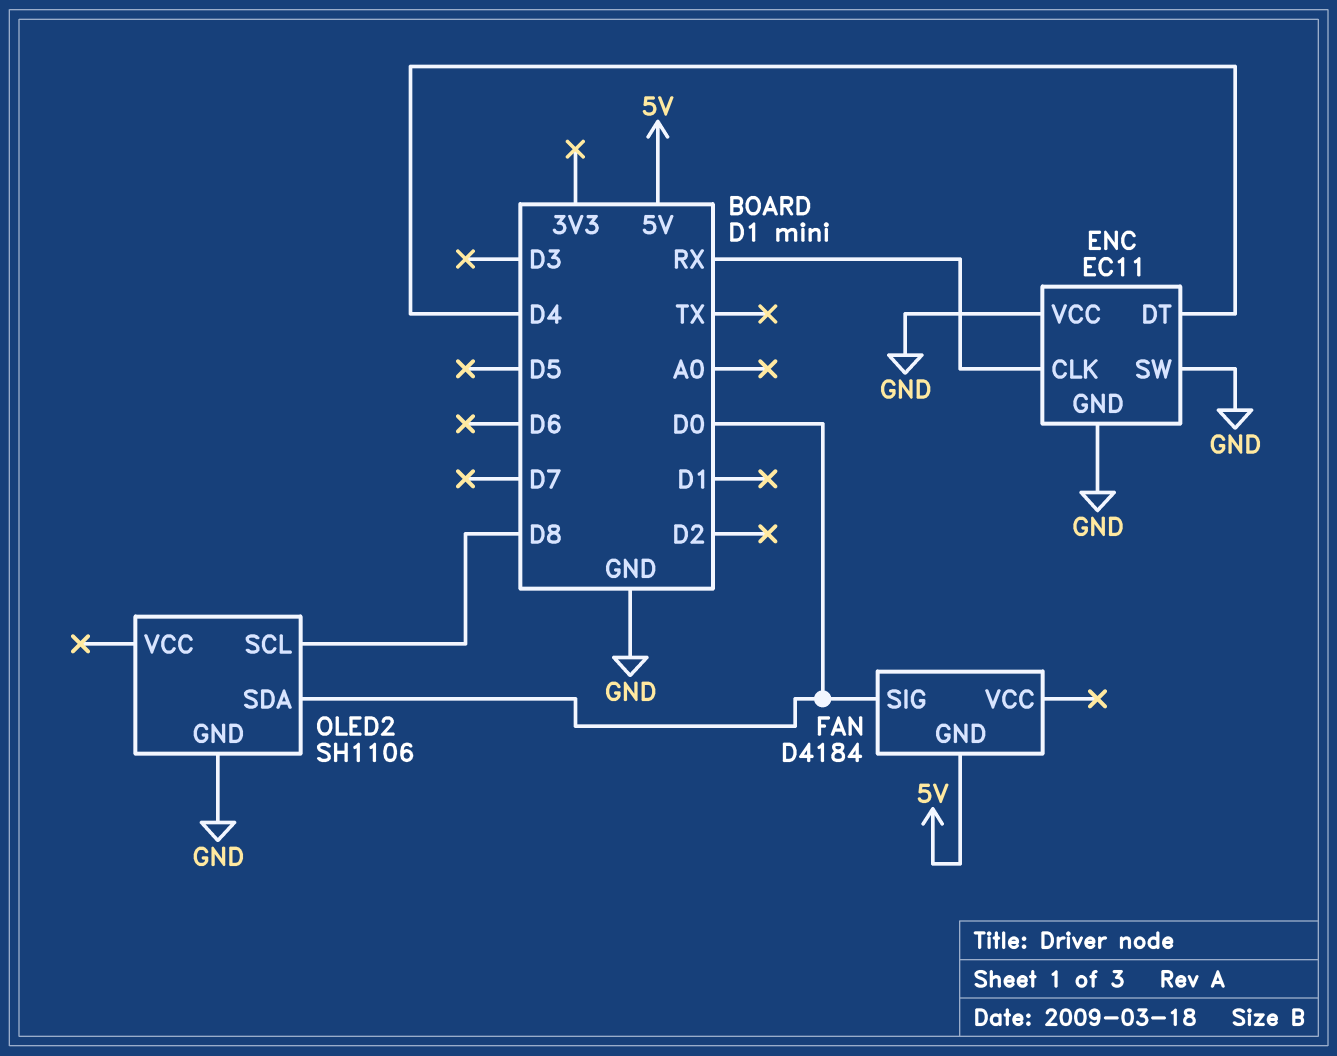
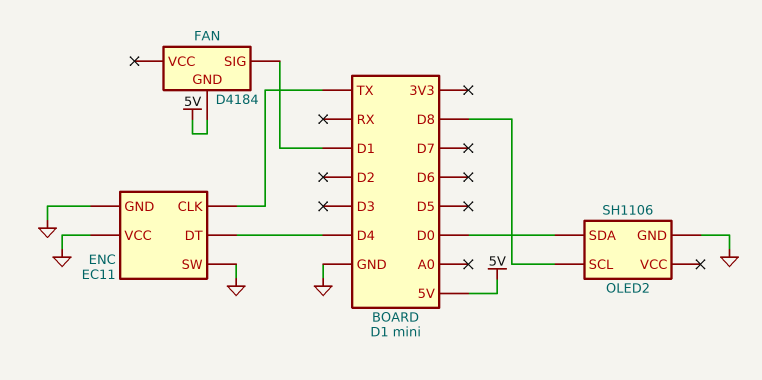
ENC pin CLK: RX -> TX
FAN pin SIG: D0 -> D1

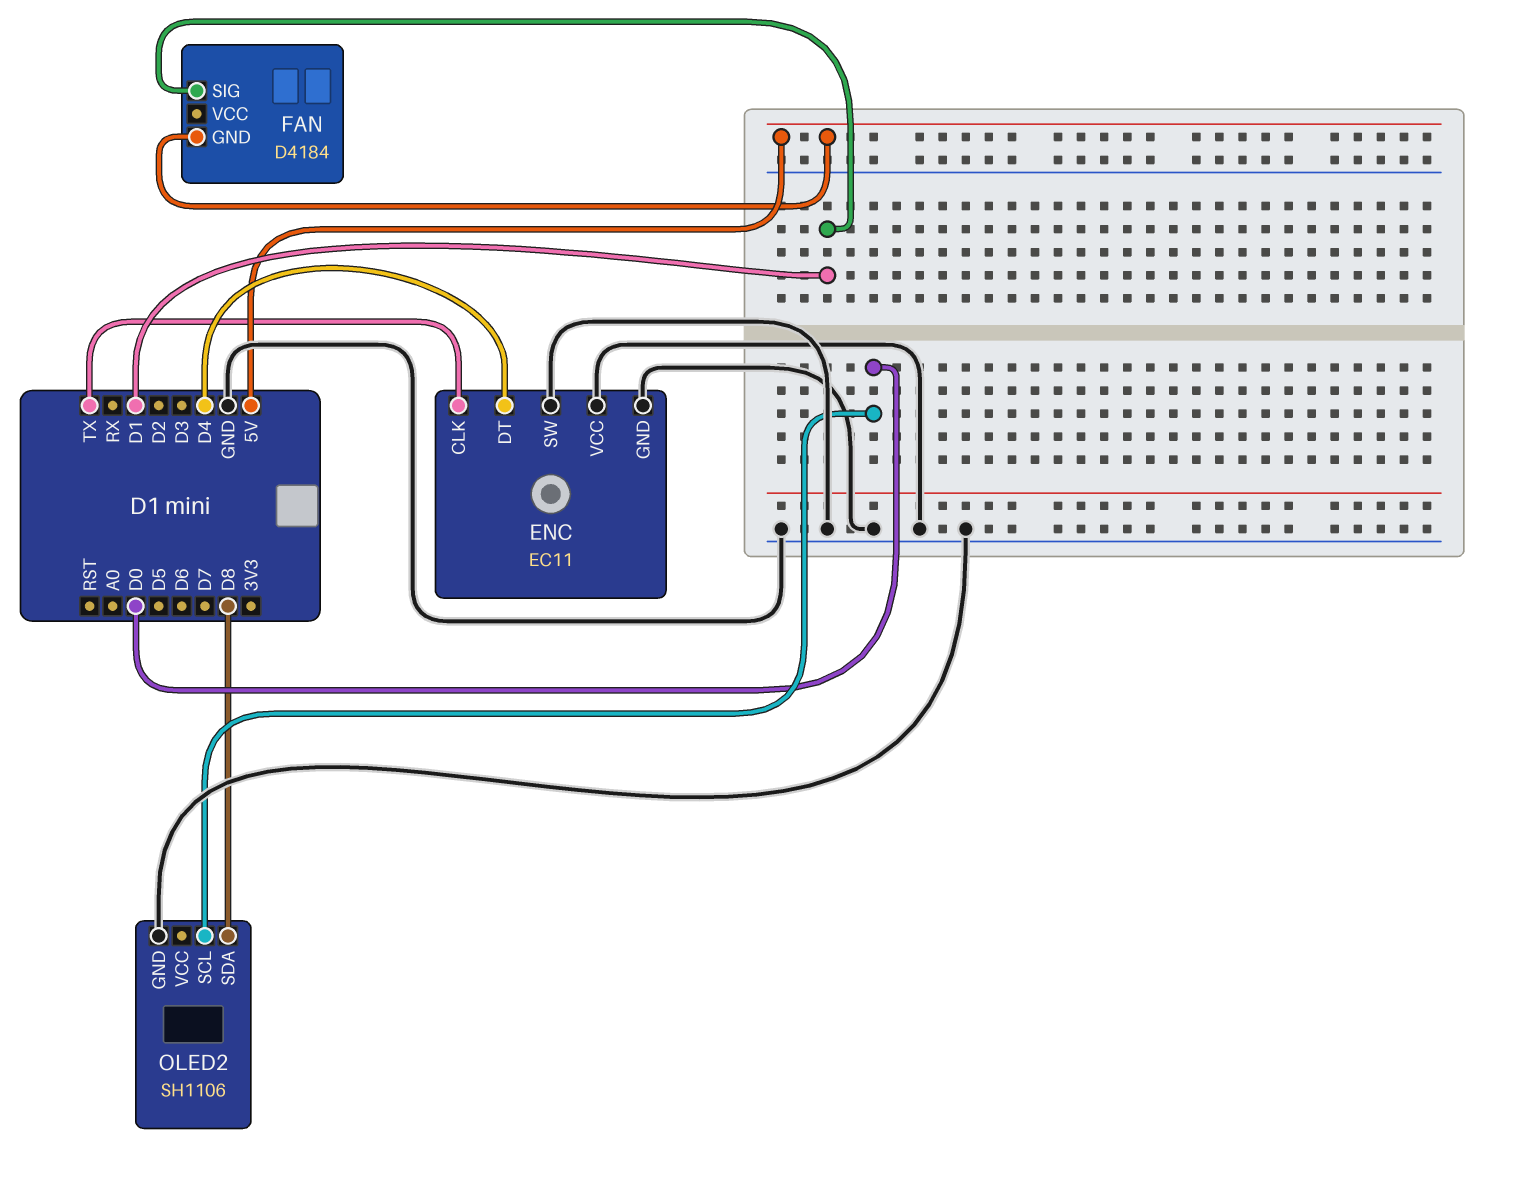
OLED2 pin SCL: D8 -> D0
OLED2 pin SDA: D0 -> D8

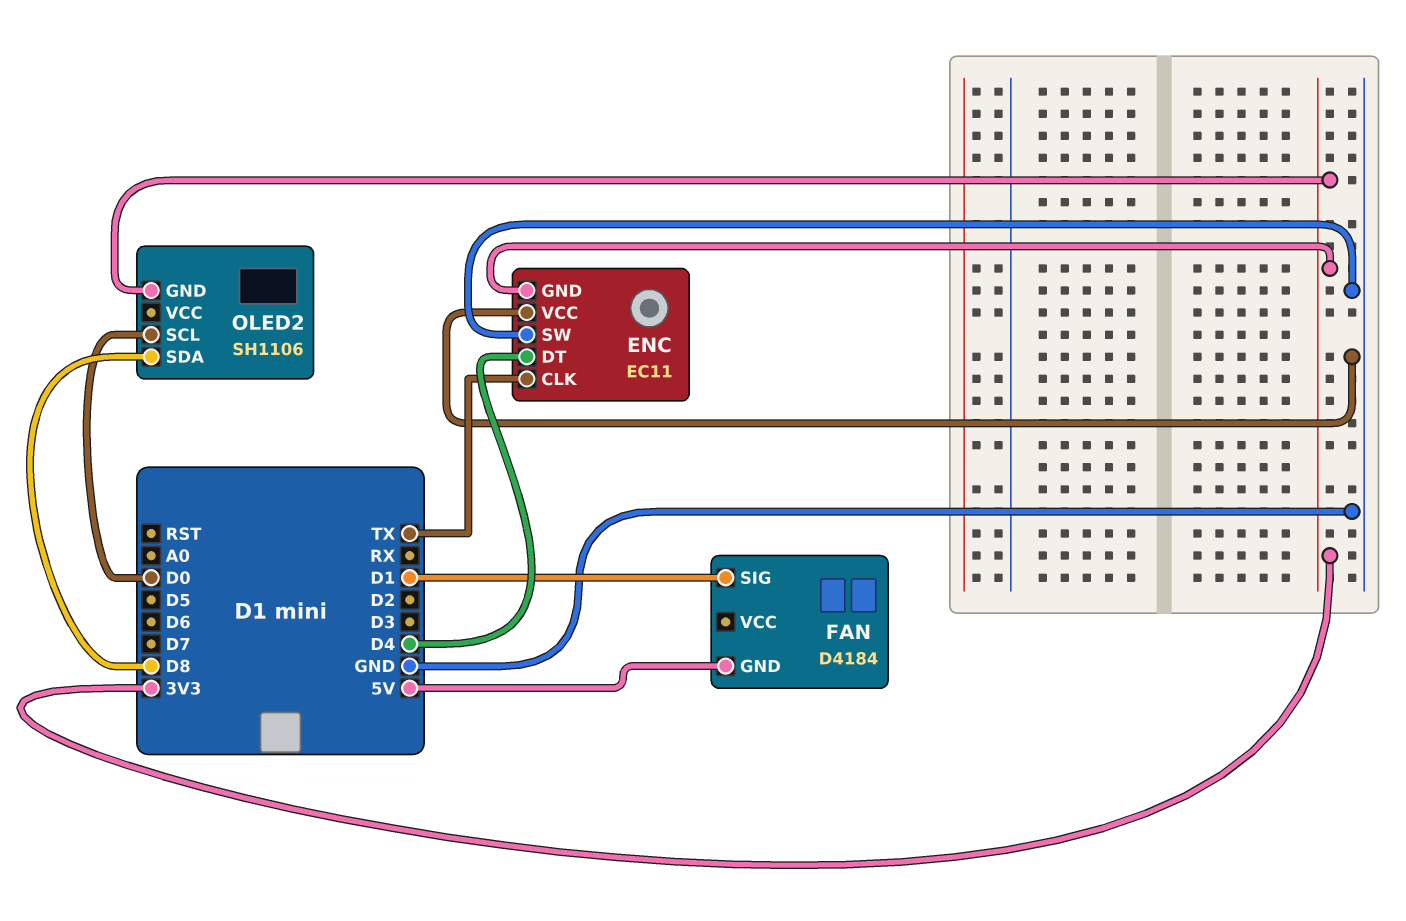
ENC pin GND: GND -> 3V3
OLED2 pin GND: GND -> 3V3

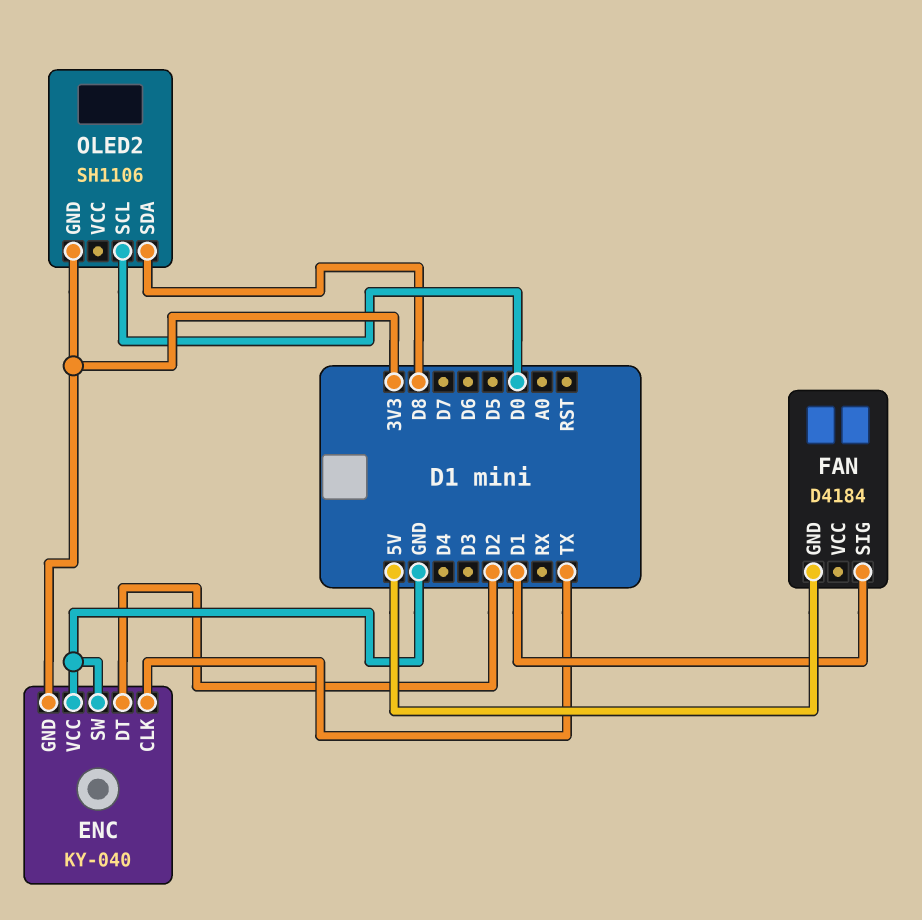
ENC: EC11 -> KY-040
ENC pin DT: D4 -> D2

